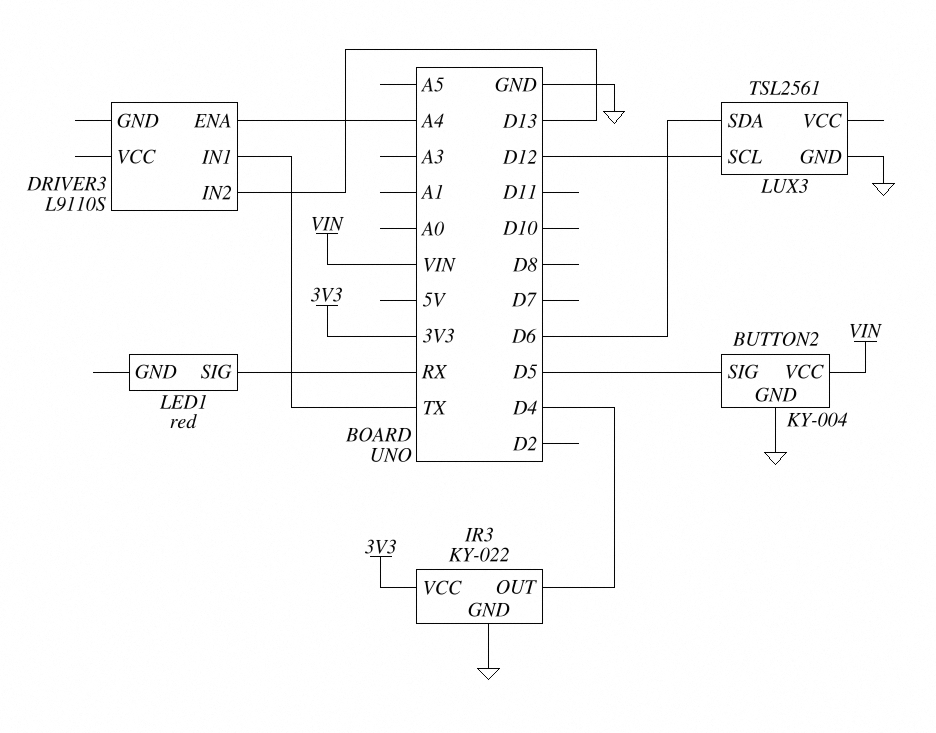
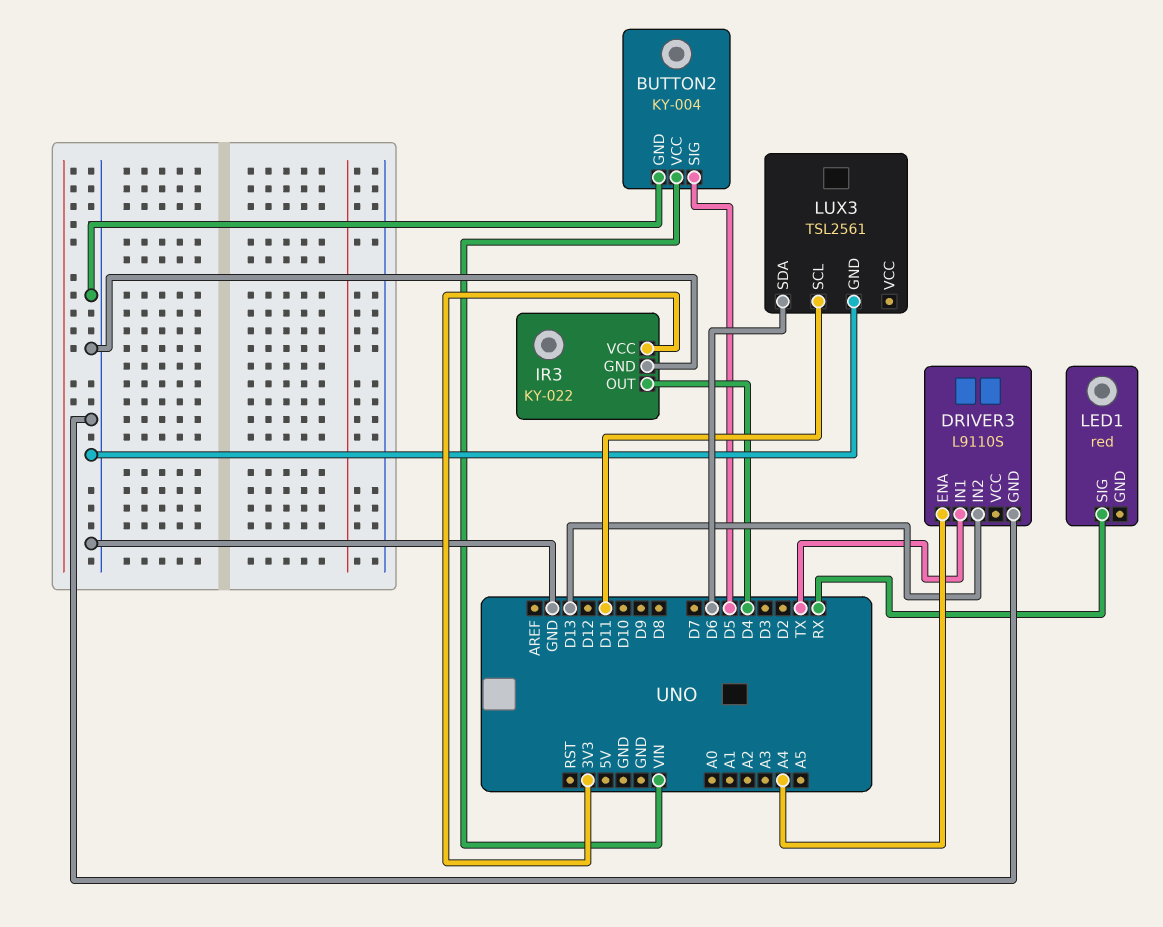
DRIVER3 pin GND: none -> GND
LUX3 pin SCL: D12 -> D11

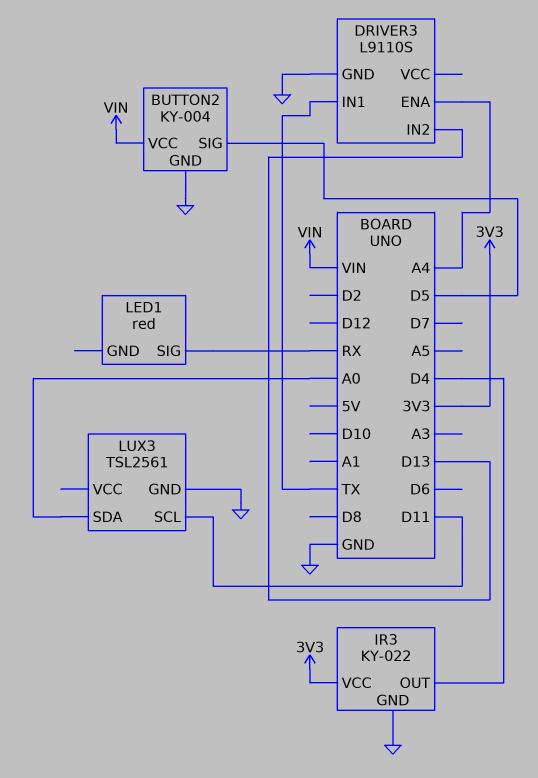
LUX3 pin SDA: D6 -> A0

